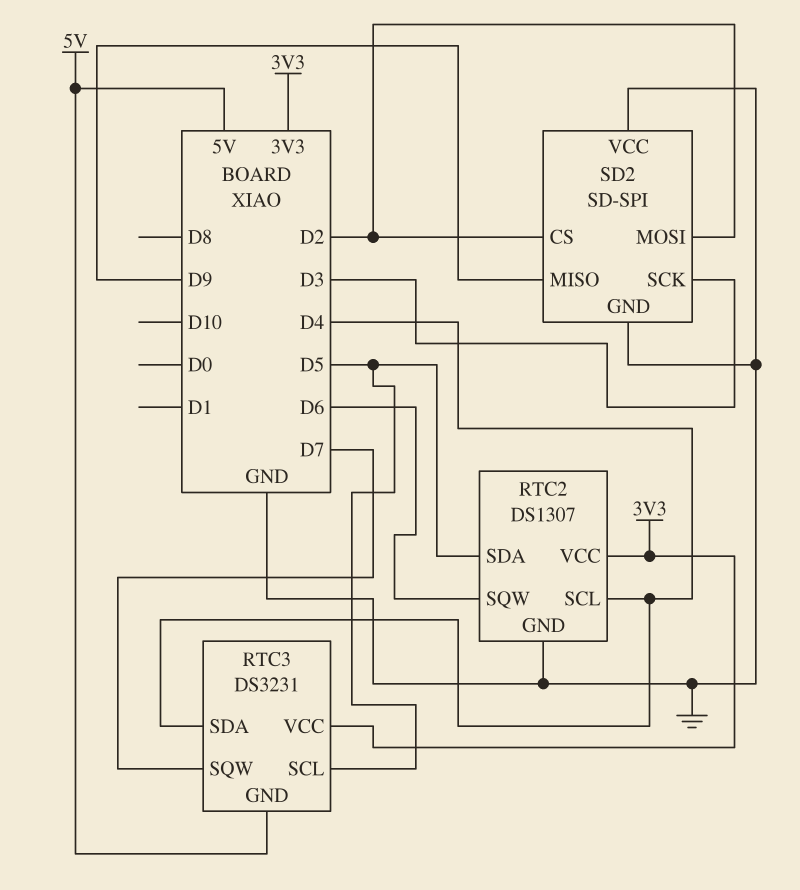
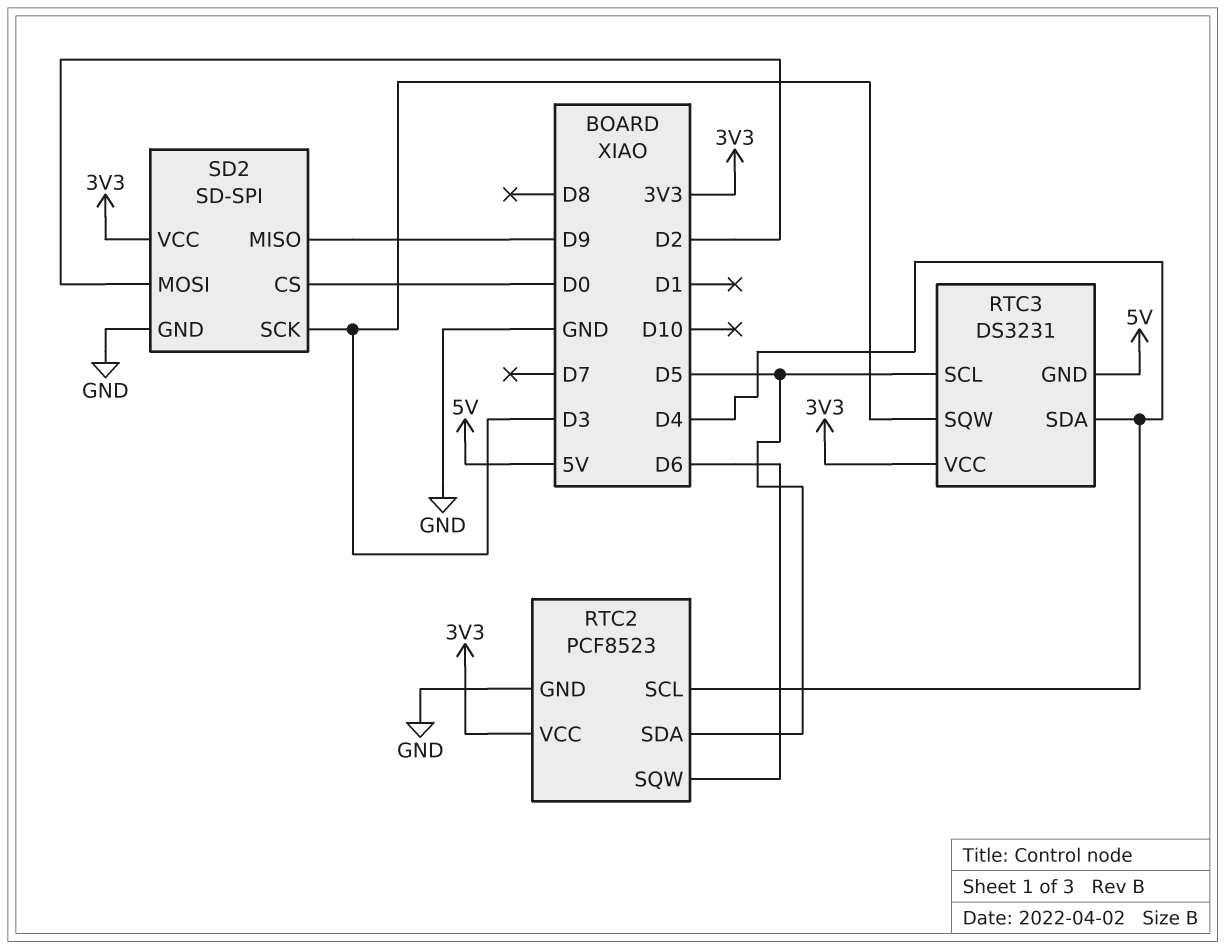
RTC2: DS1307 -> PCF8523
RTC3 pin SQW: D7 -> D3
SD2 pin CS: D2 -> D0
SD2 pin VCC: GND -> 3V3

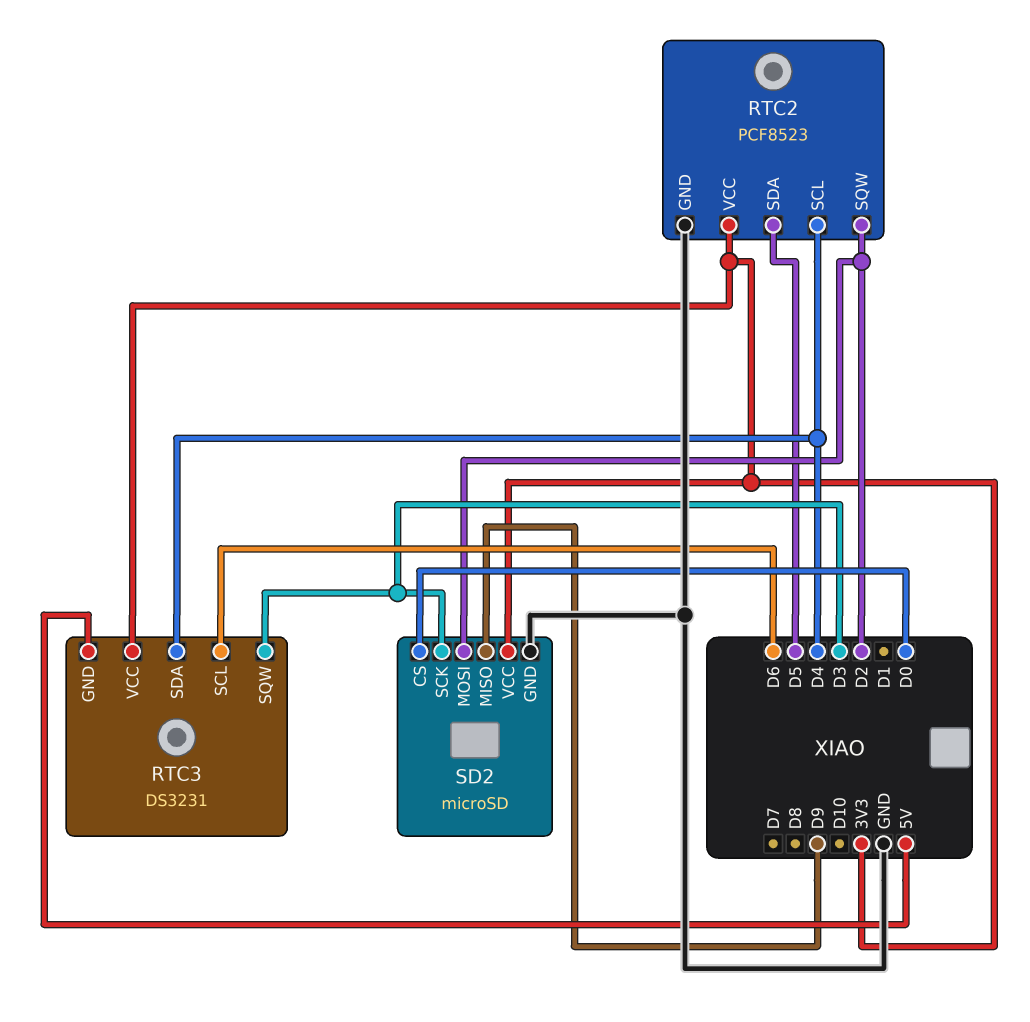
RTC2 pin SQW: D6 -> D2
RTC3 pin SCL: D5 -> D6
SD2: SD-SPI -> microSD

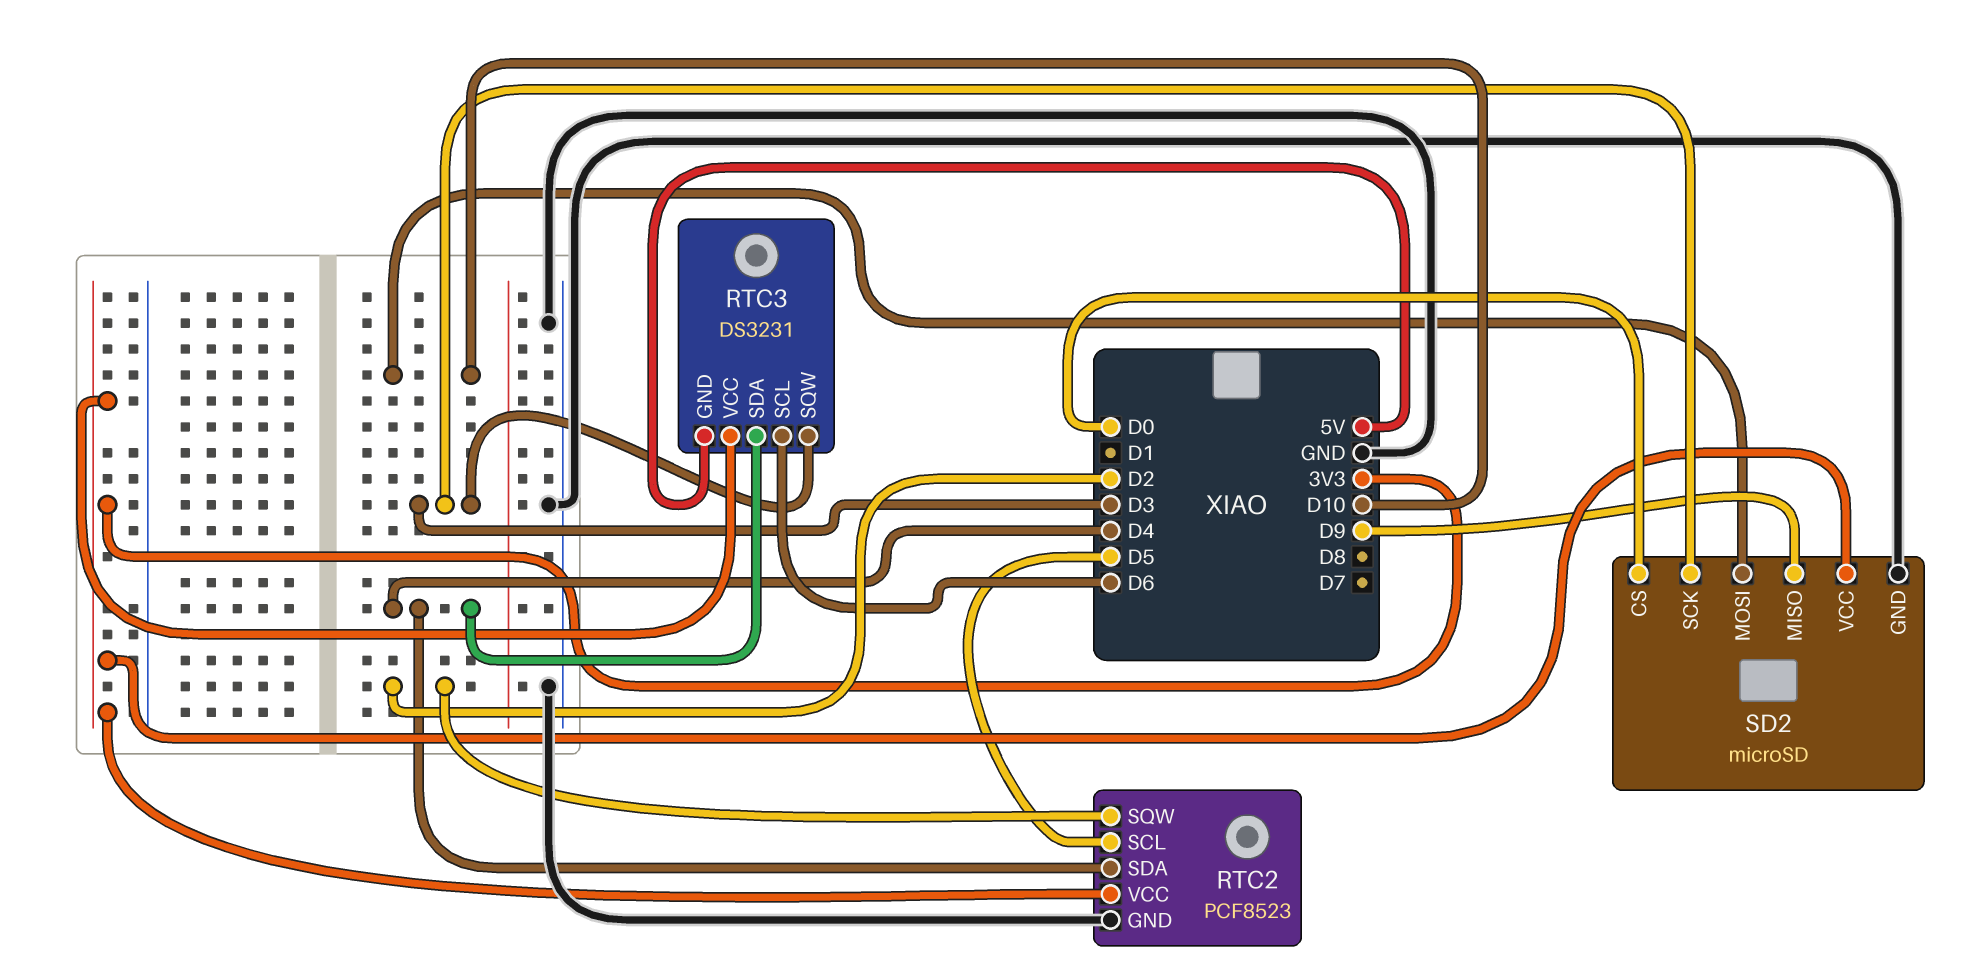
RTC2 pin SCL: D4 -> D5
RTC2 pin SDA: D5 -> D4
SD2 pin MOSI: D2 -> D10

